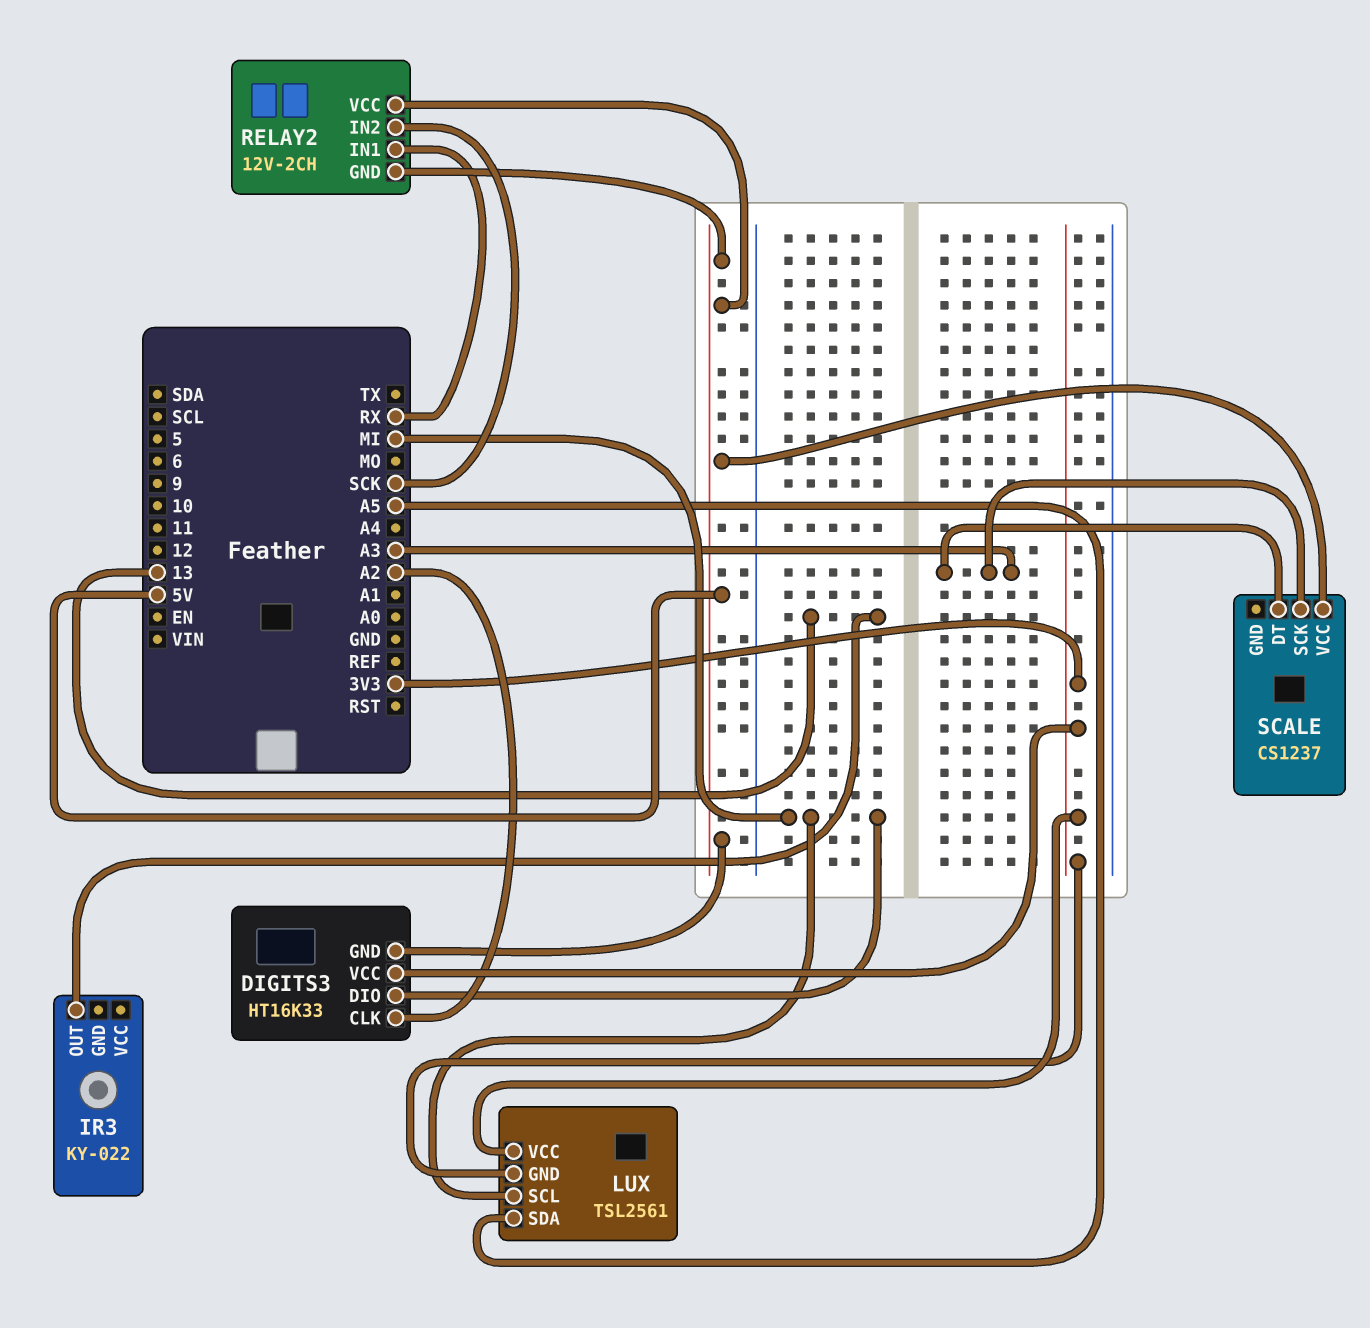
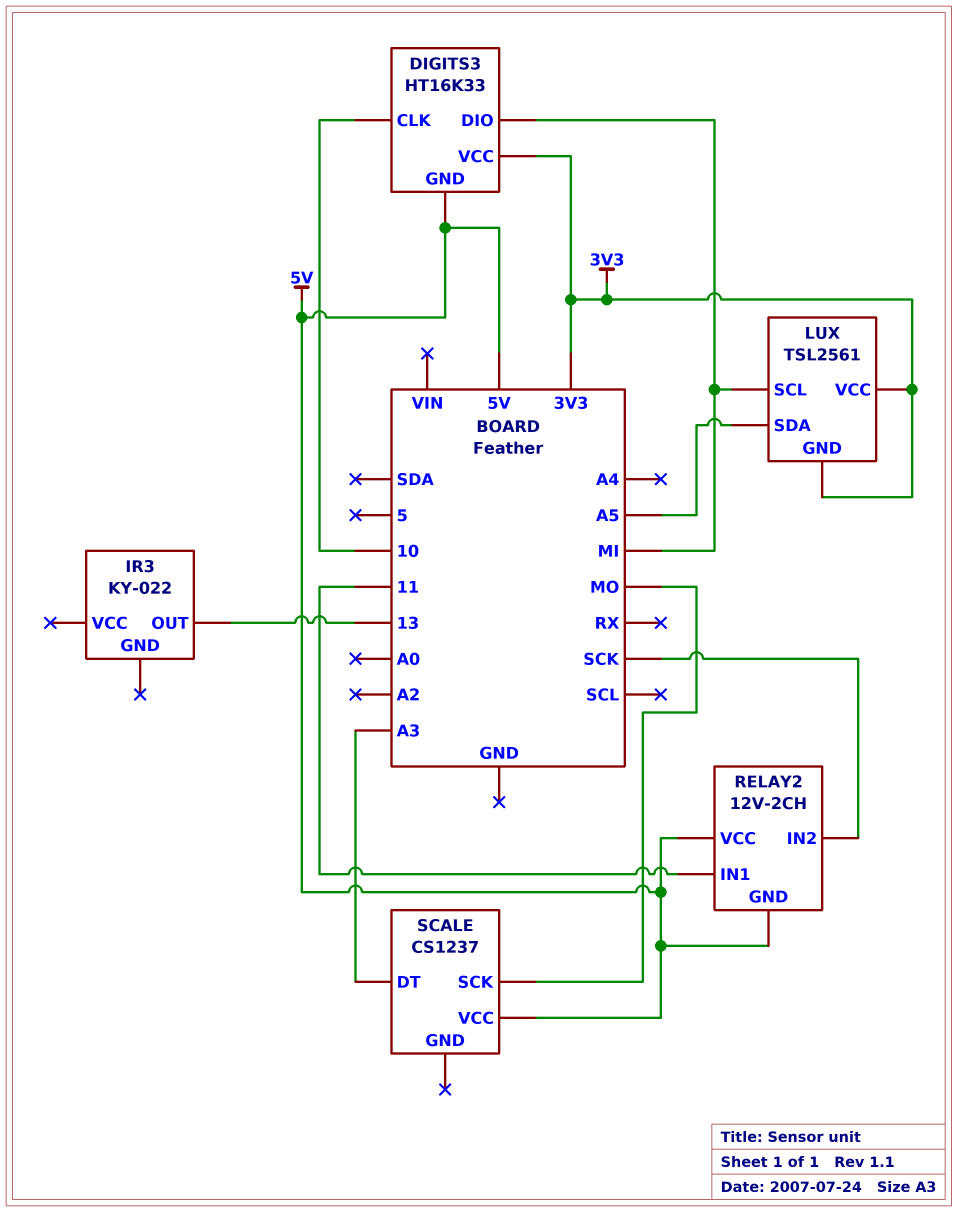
DIGITS3 pin CLK: A2 -> 10
RELAY2 pin IN1: RX -> 11
SCALE pin SCK: A3 -> MO

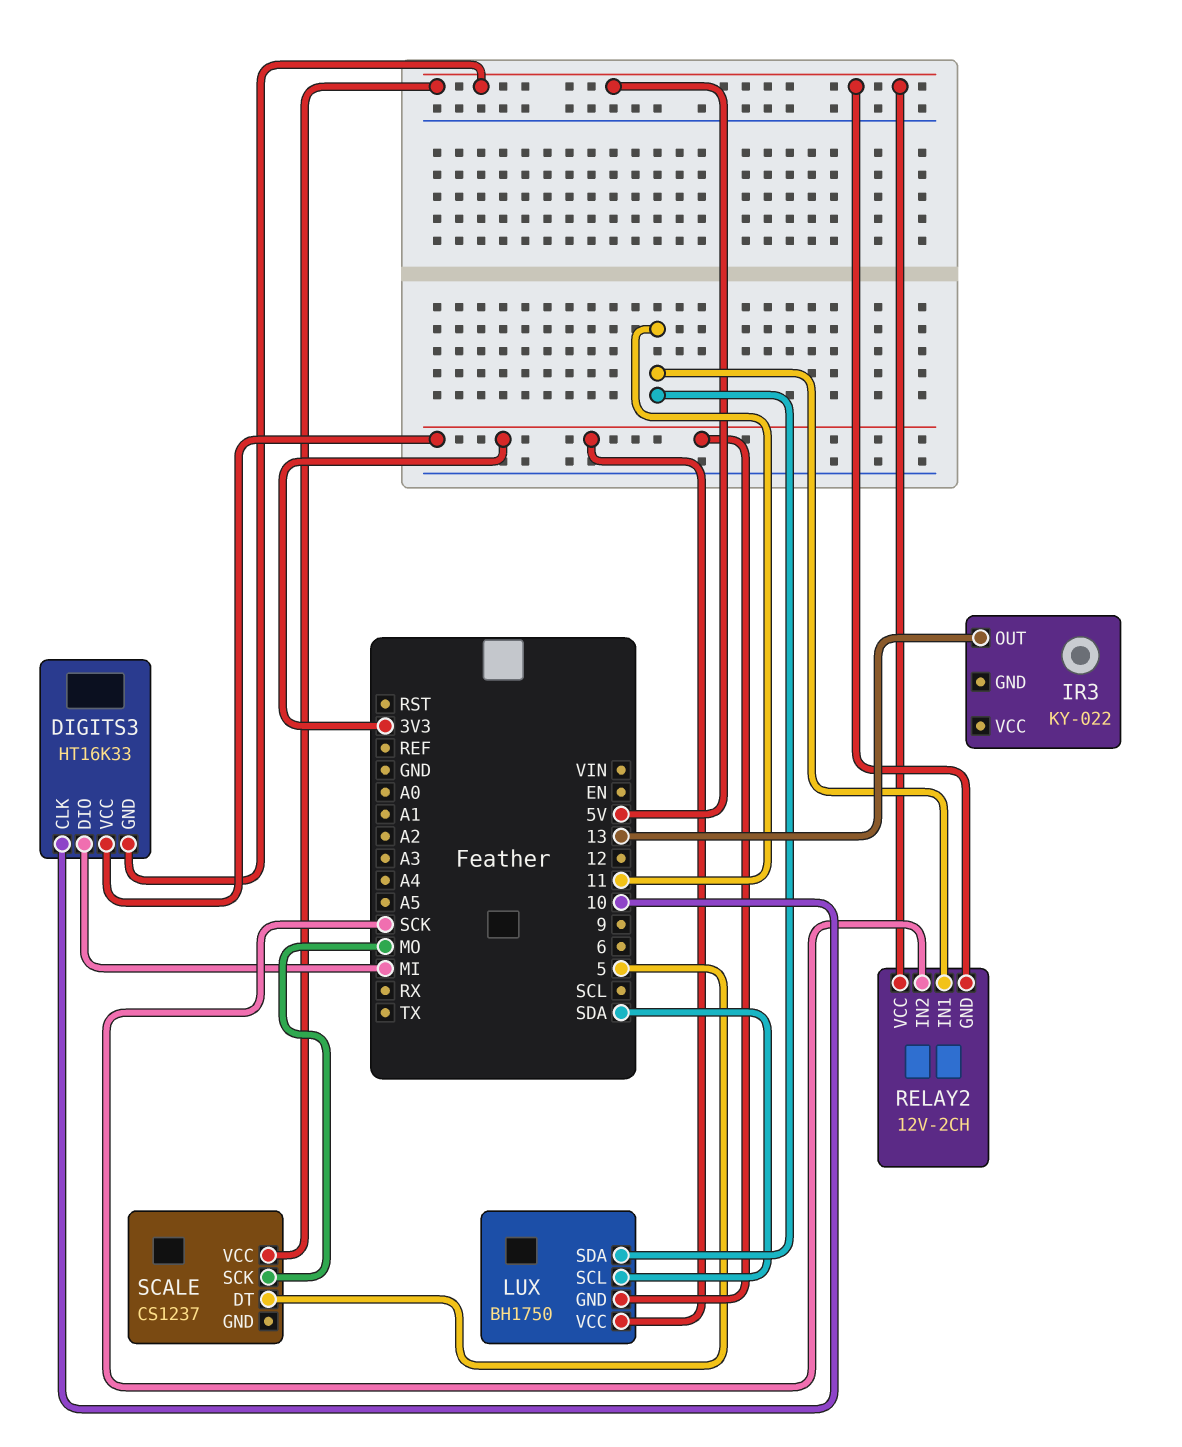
LUX: TSL2561 -> BH1750
LUX pin SCL: MI -> SDA
LUX pin SDA: A5 -> 11
SCALE pin DT: A3 -> 5

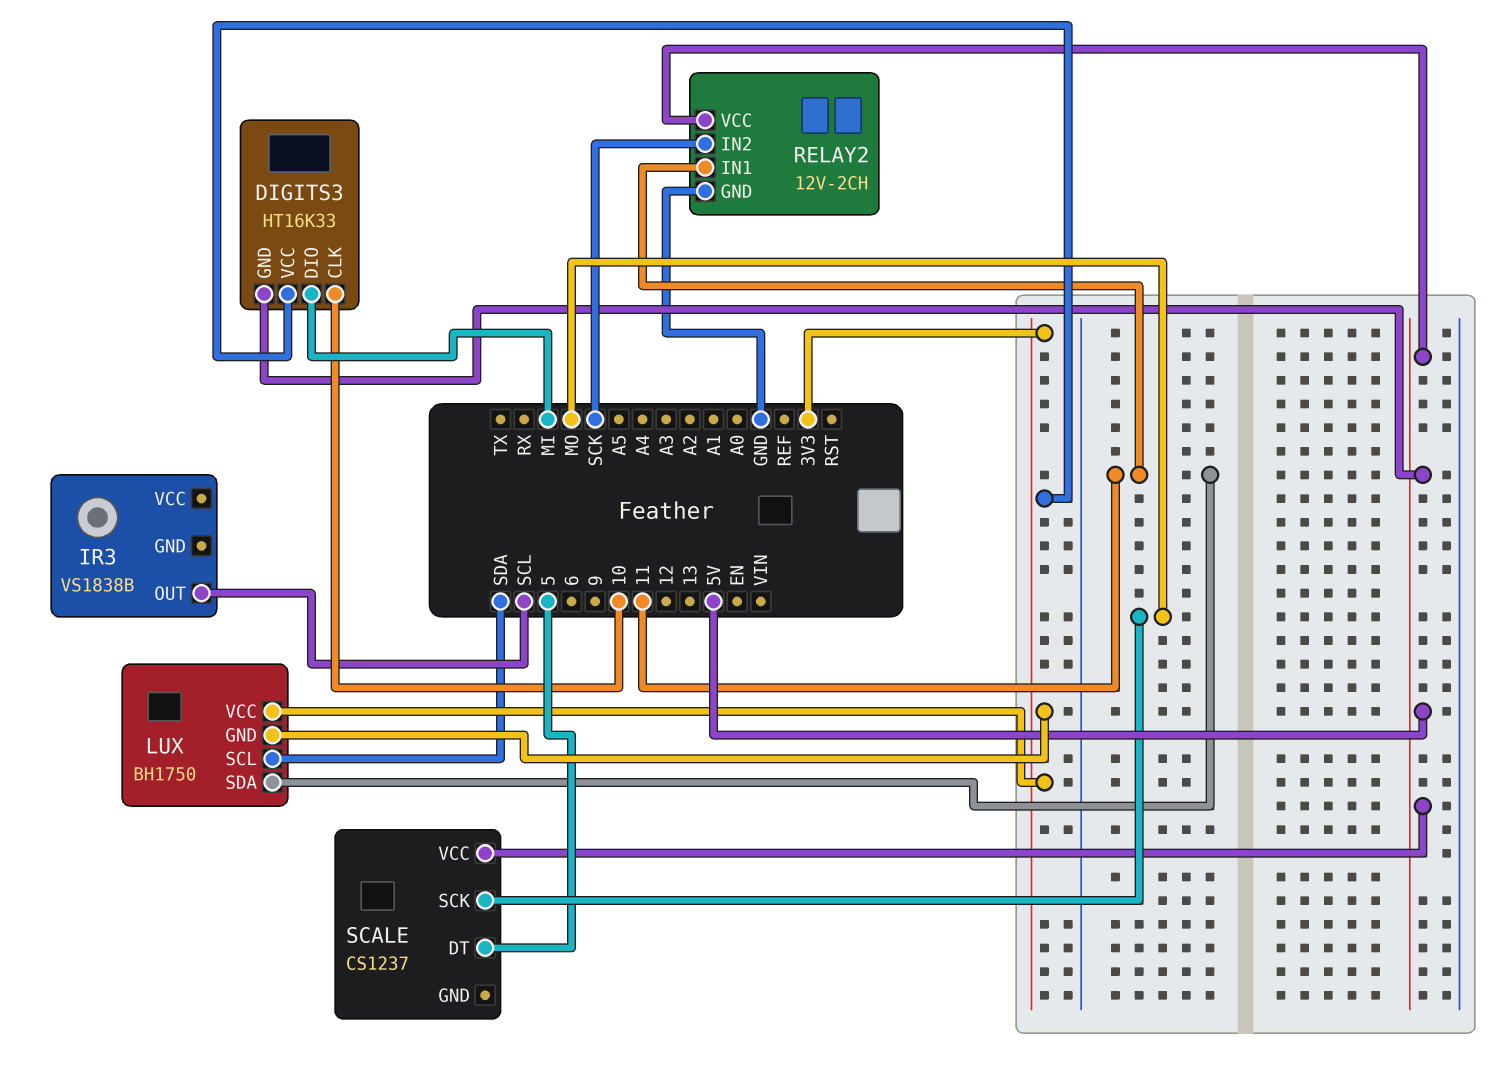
IR3: KY-022 -> VS1838B
IR3 pin OUT: 13 -> SCL
RELAY2 pin GND: 5V -> GND

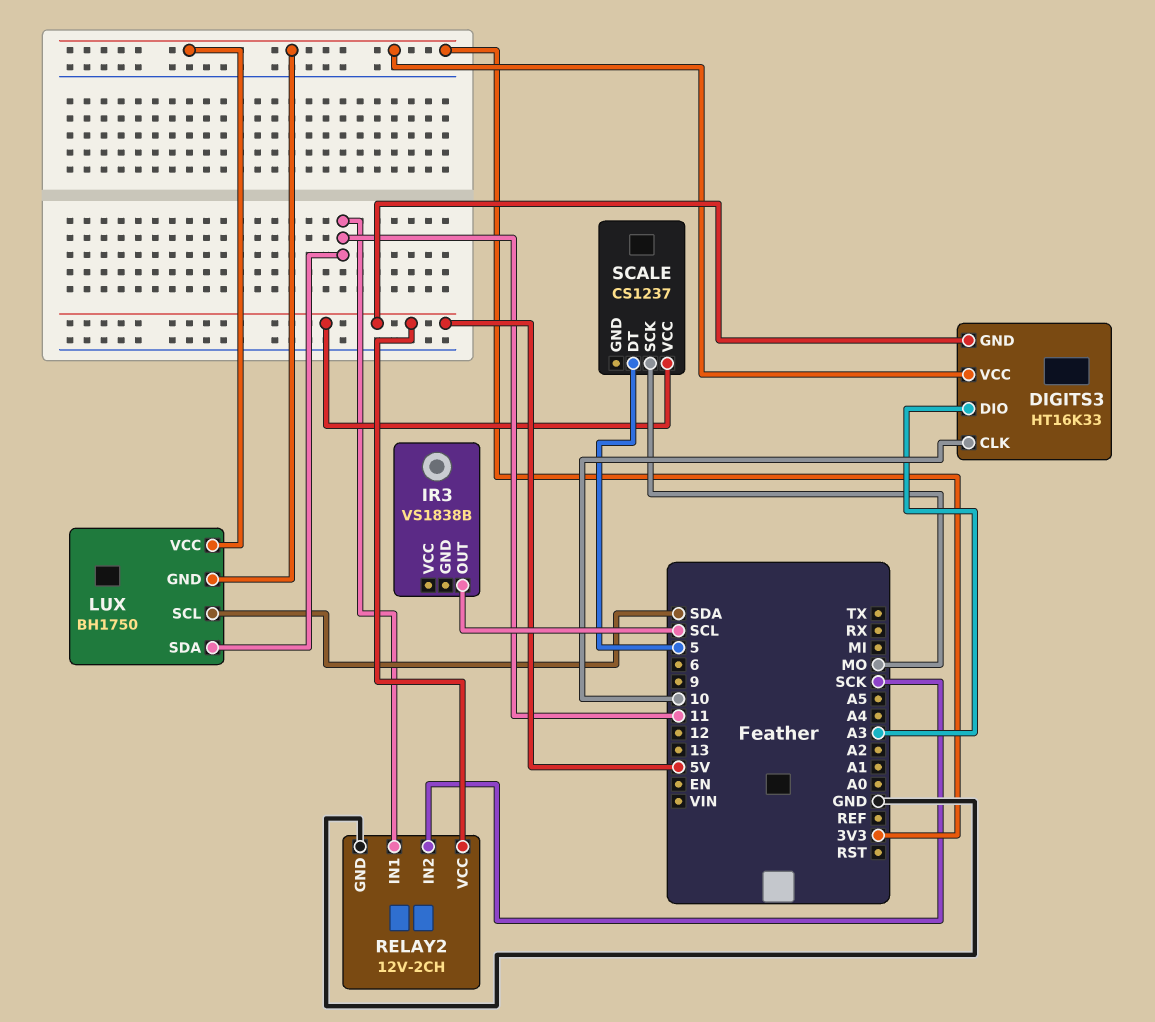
DIGITS3 pin DIO: MI -> A3

